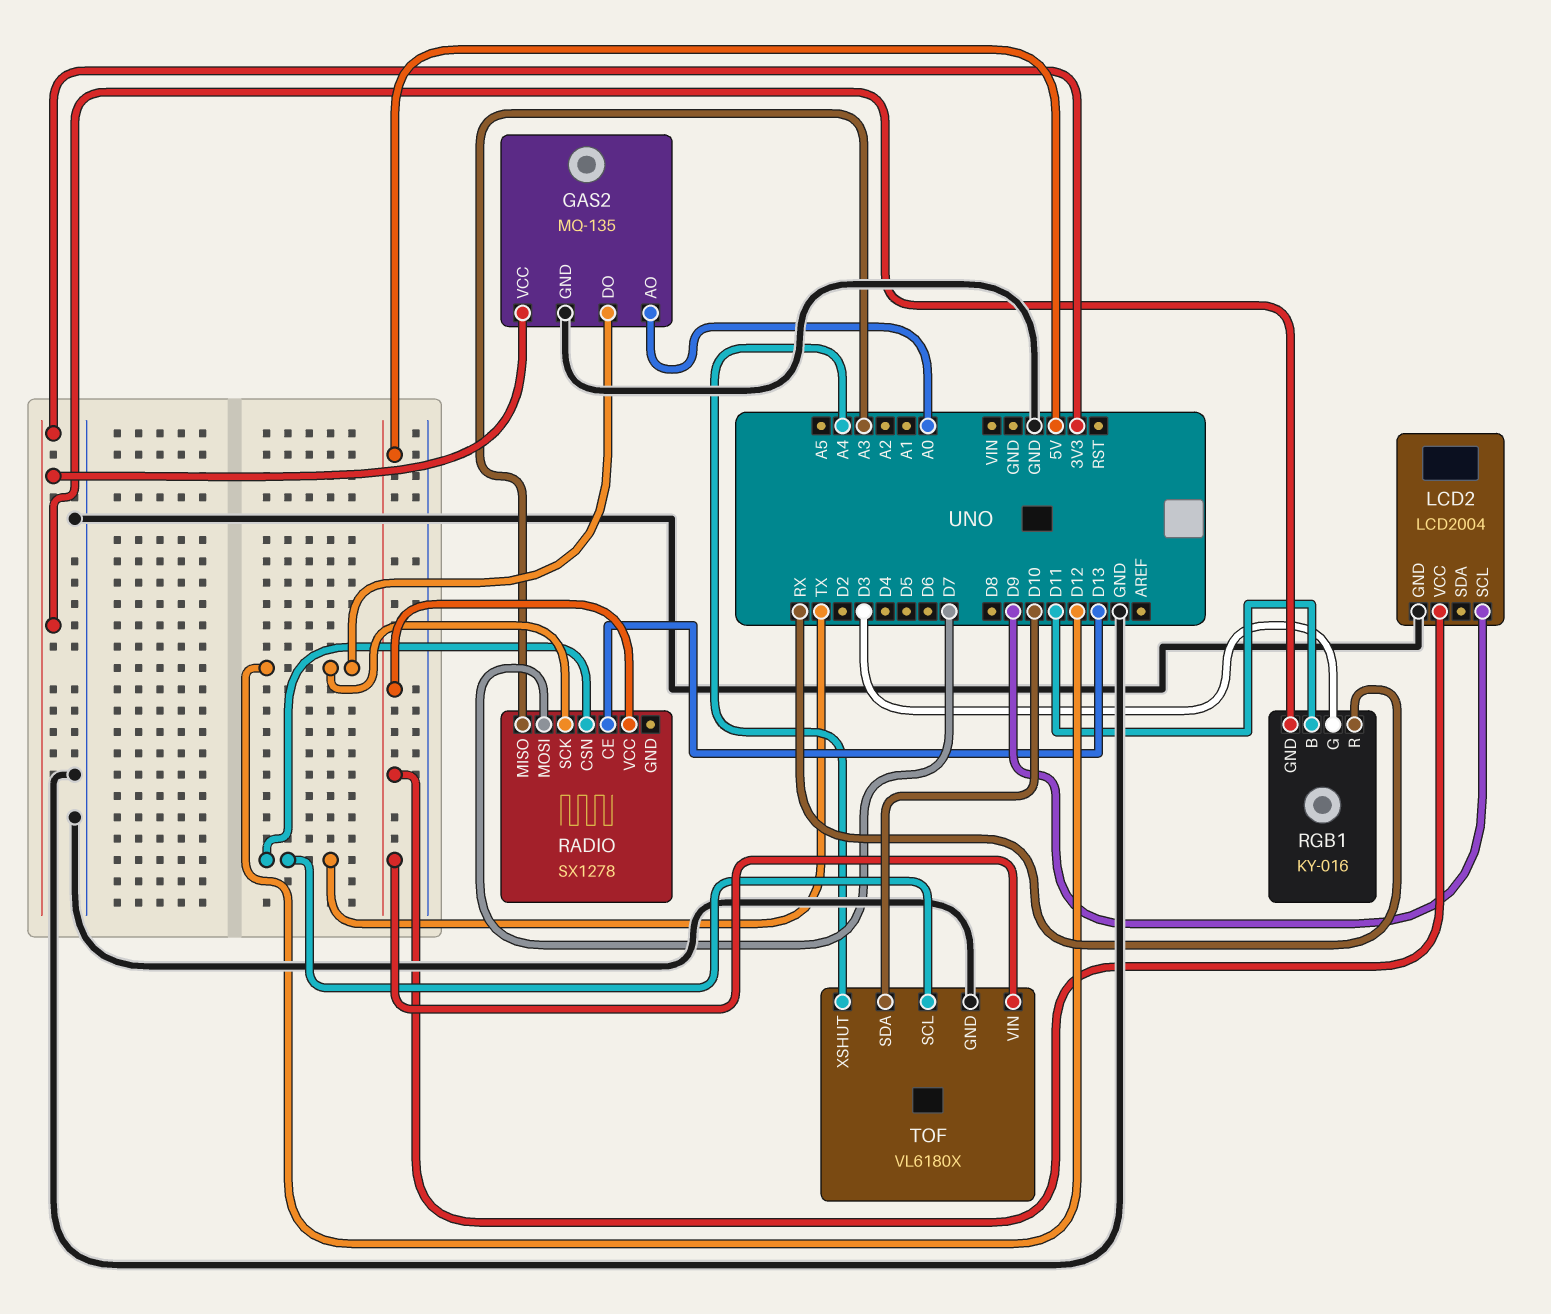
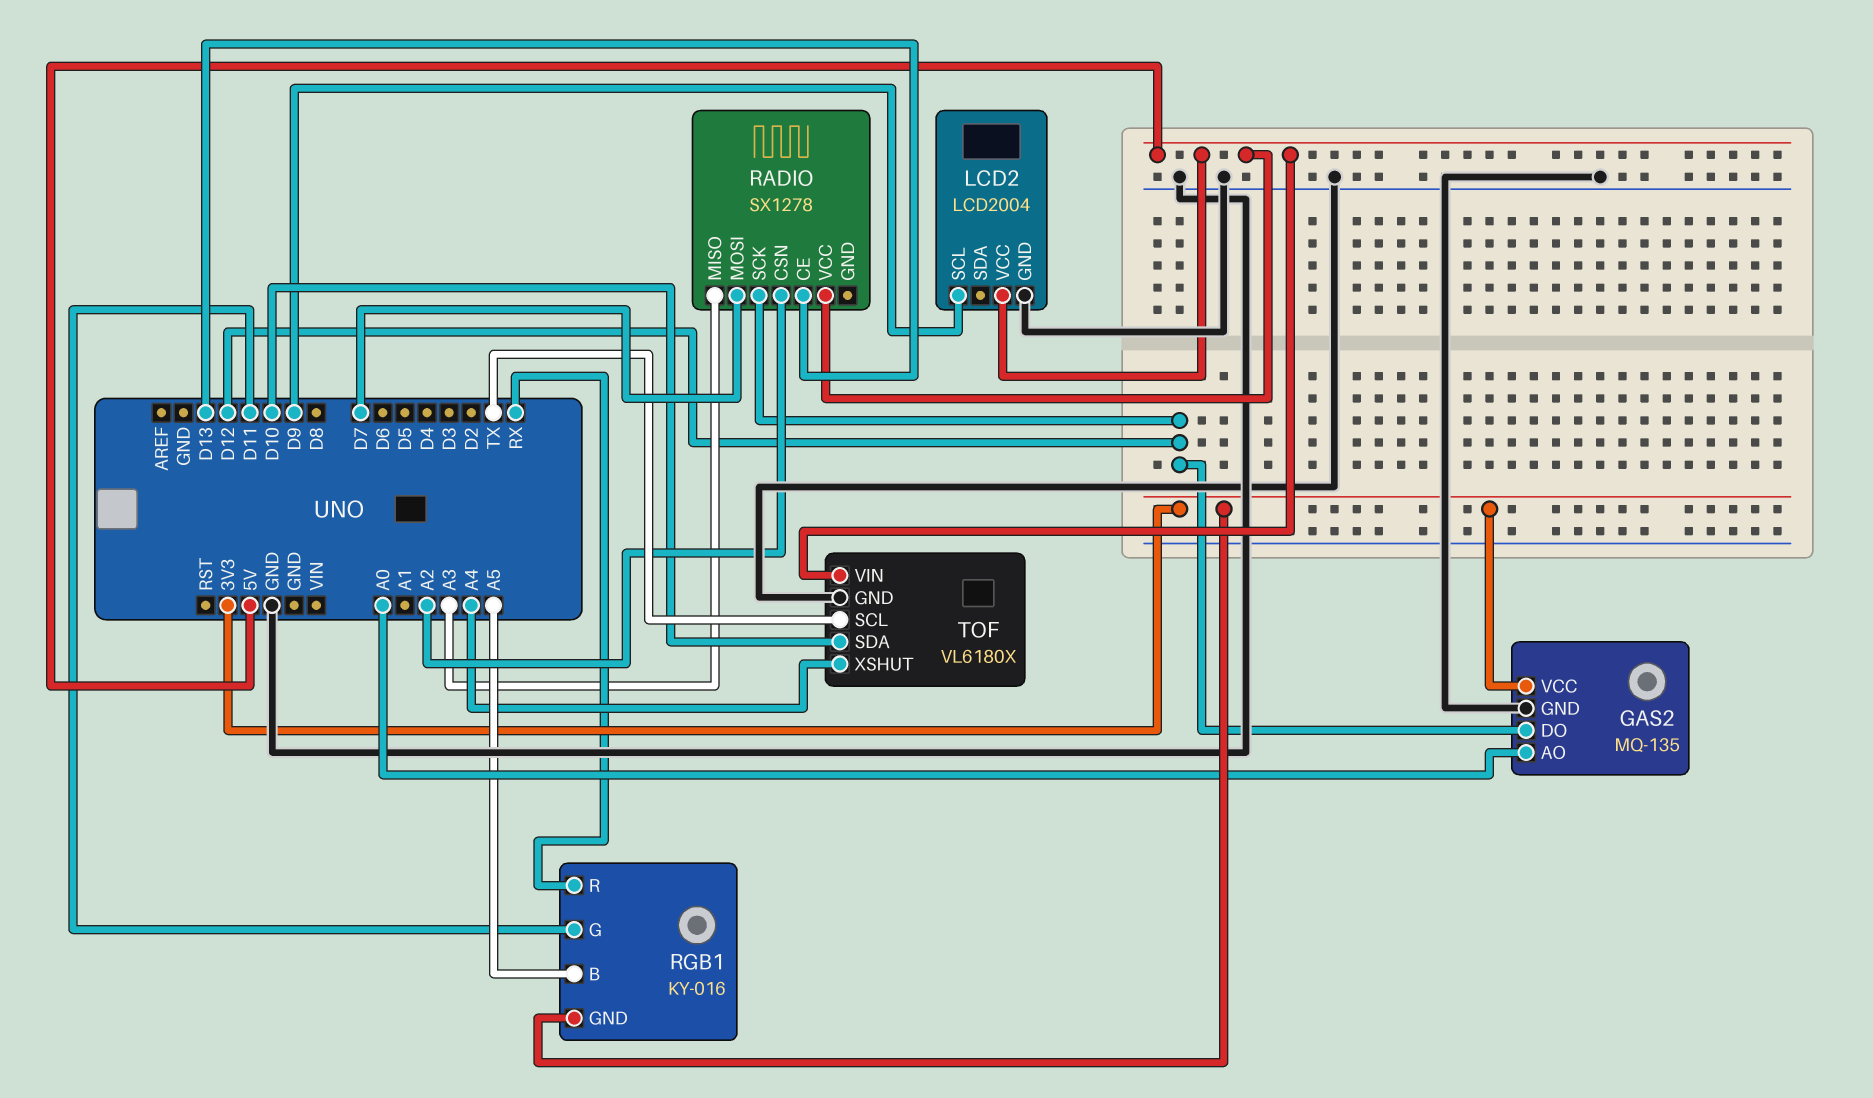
RADIO pin CSN: TX -> A2
RGB1 pin B: D11 -> A5
RGB1 pin G: D3 -> D11

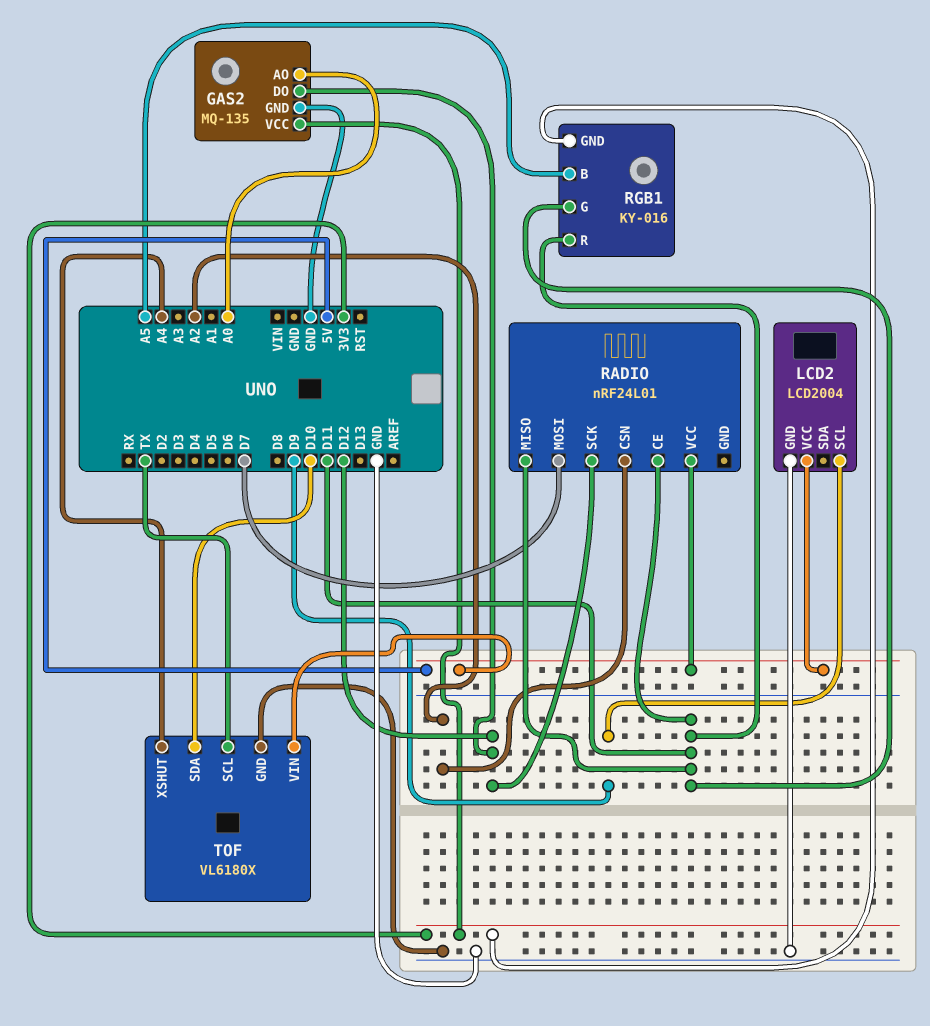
RADIO: SX1278 -> nRF24L01
RADIO pin CE: D13 -> D11
RADIO pin MISO: A3 -> D11
RGB1 pin R: RX -> D11

